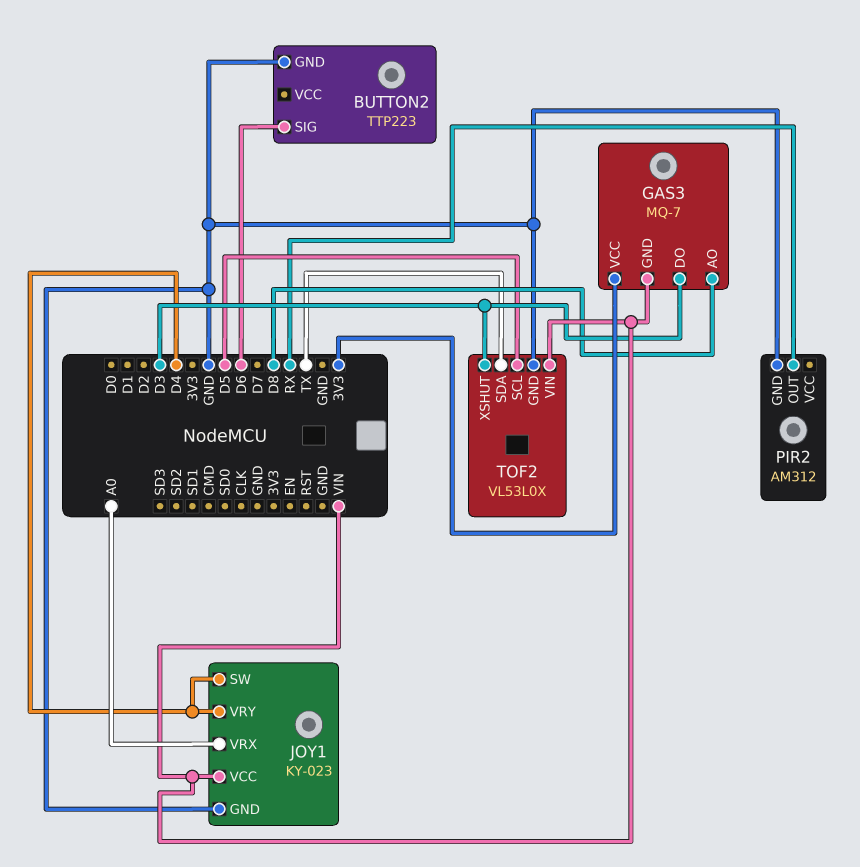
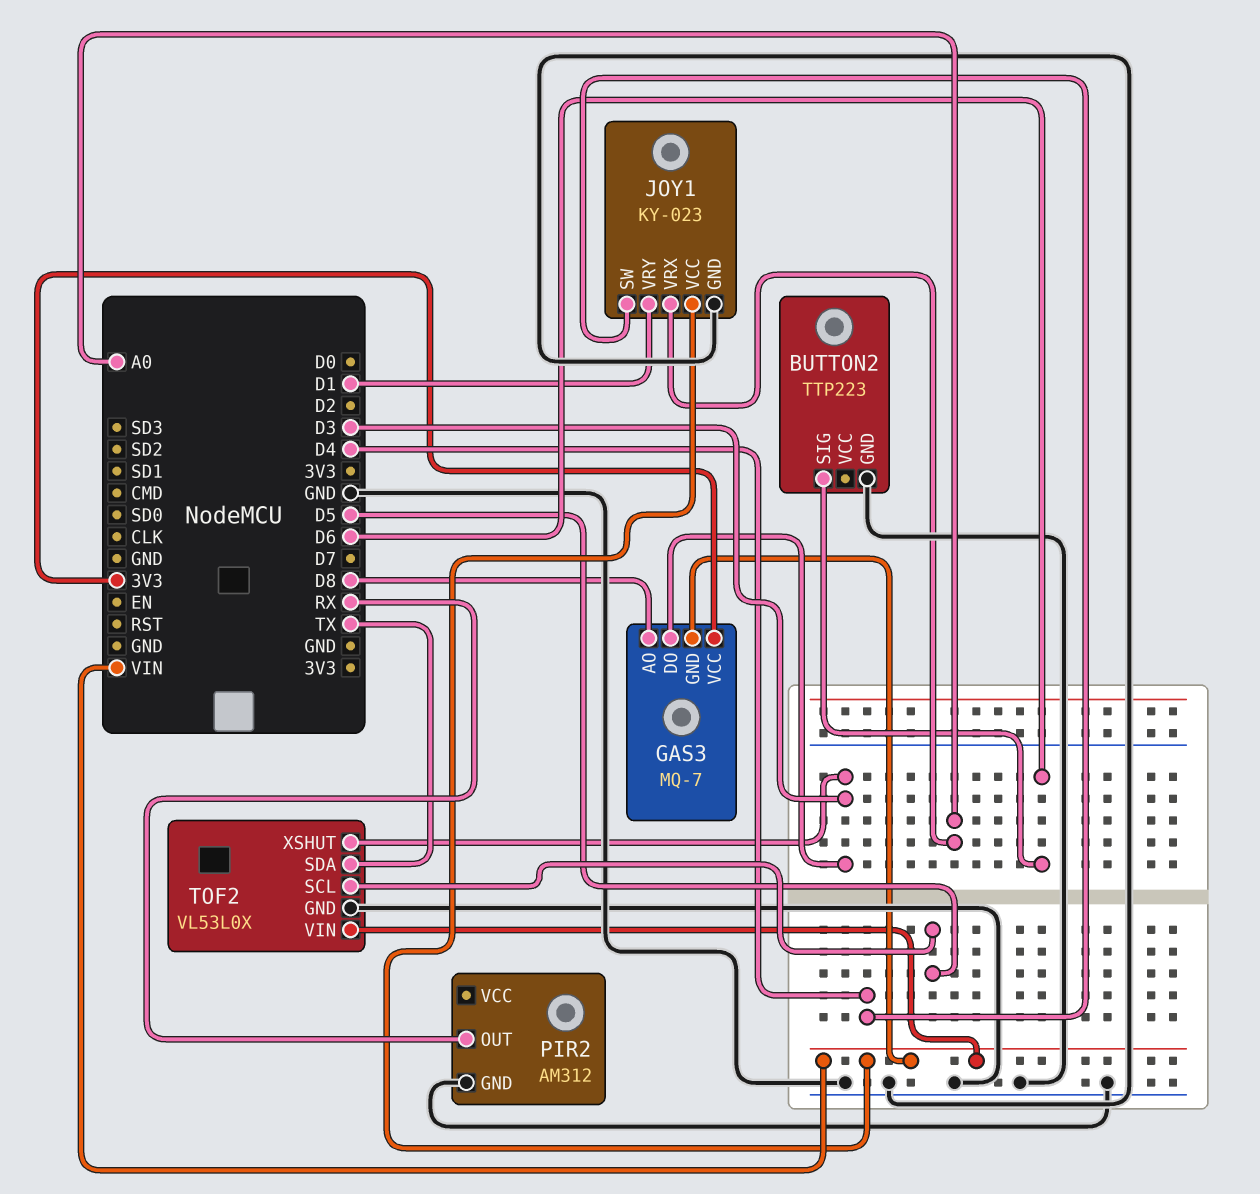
JOY1 pin VRY: D4 -> D1

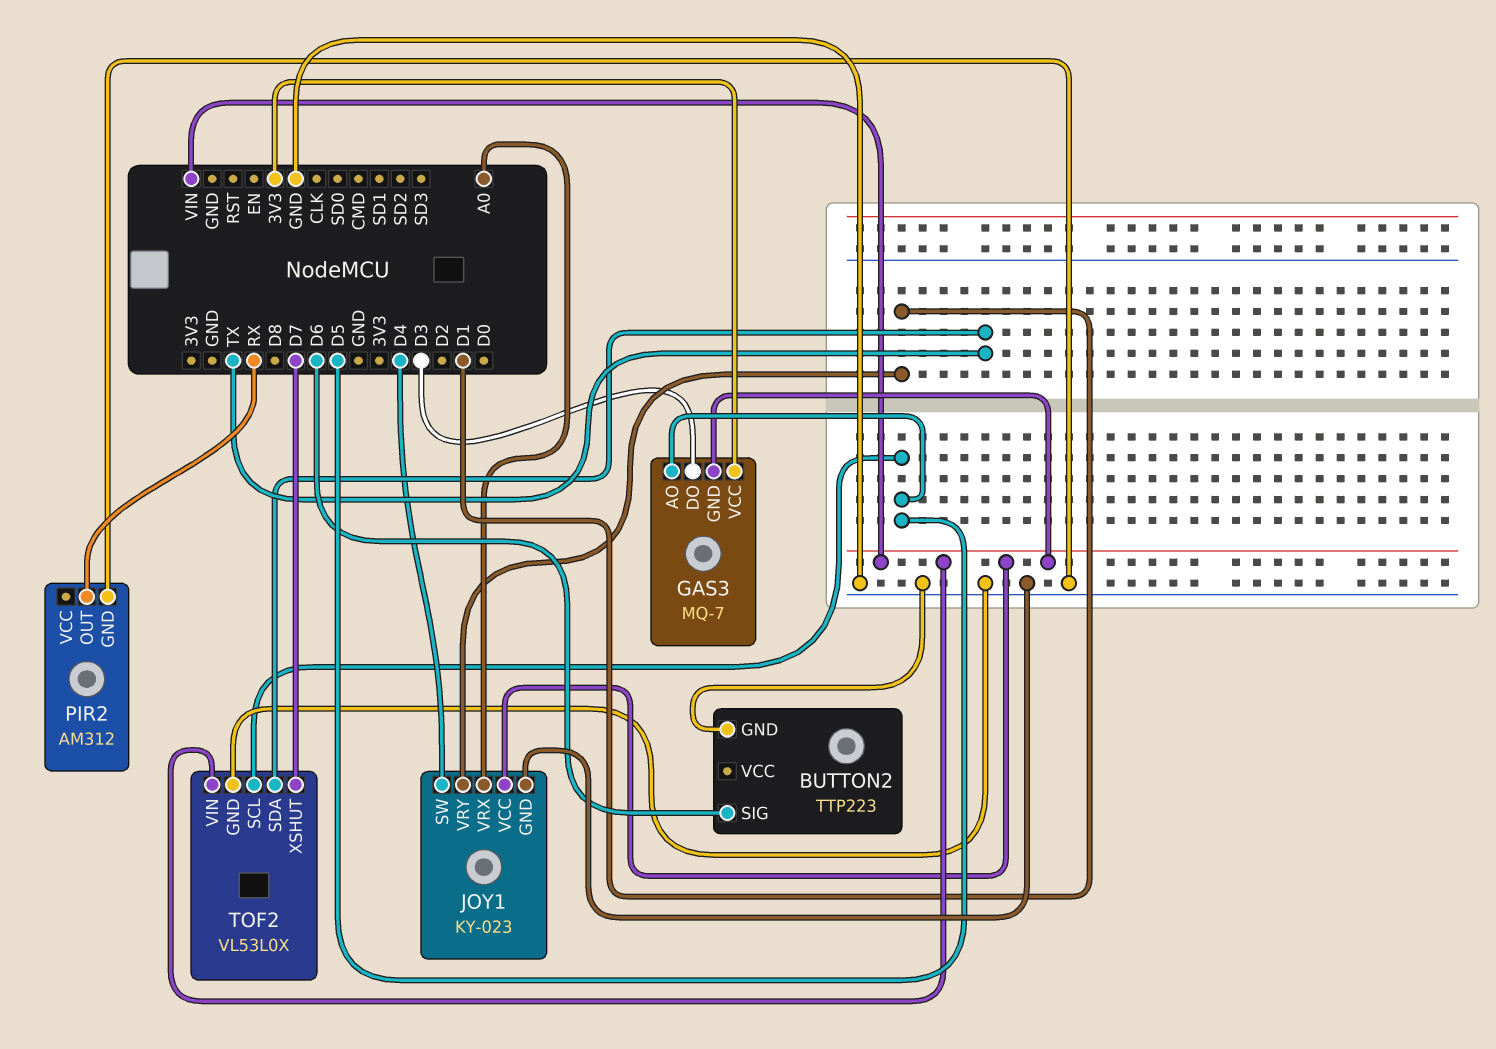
GAS3 pin AO: D8 -> D5
TOF2 pin XSHUT: D3 -> D7

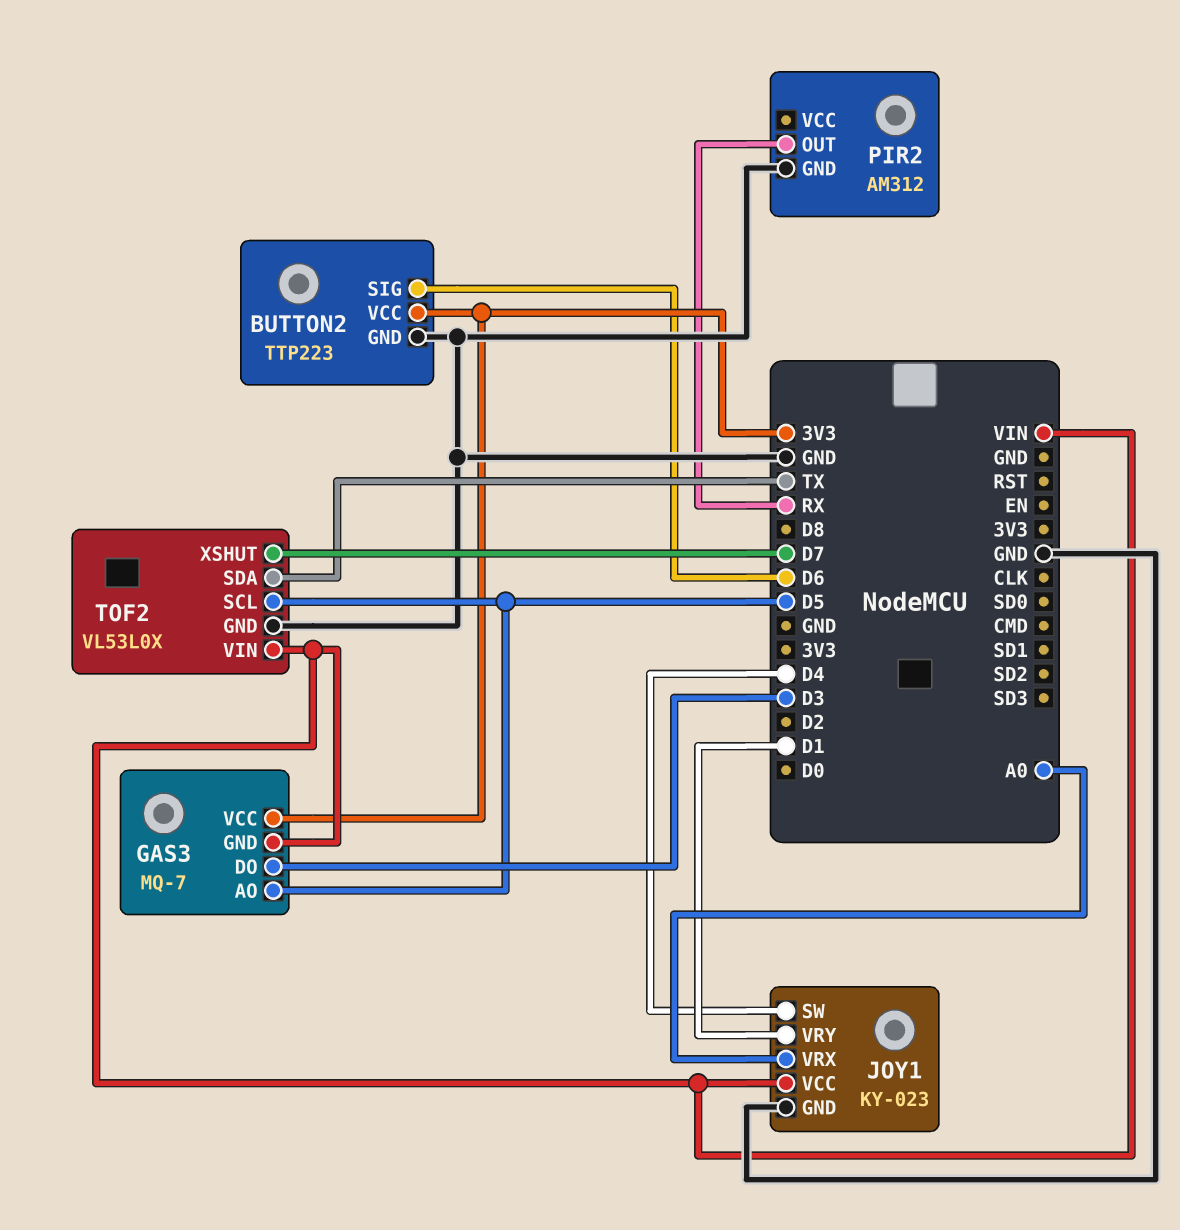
BUTTON2 pin VCC: none -> 3V3

